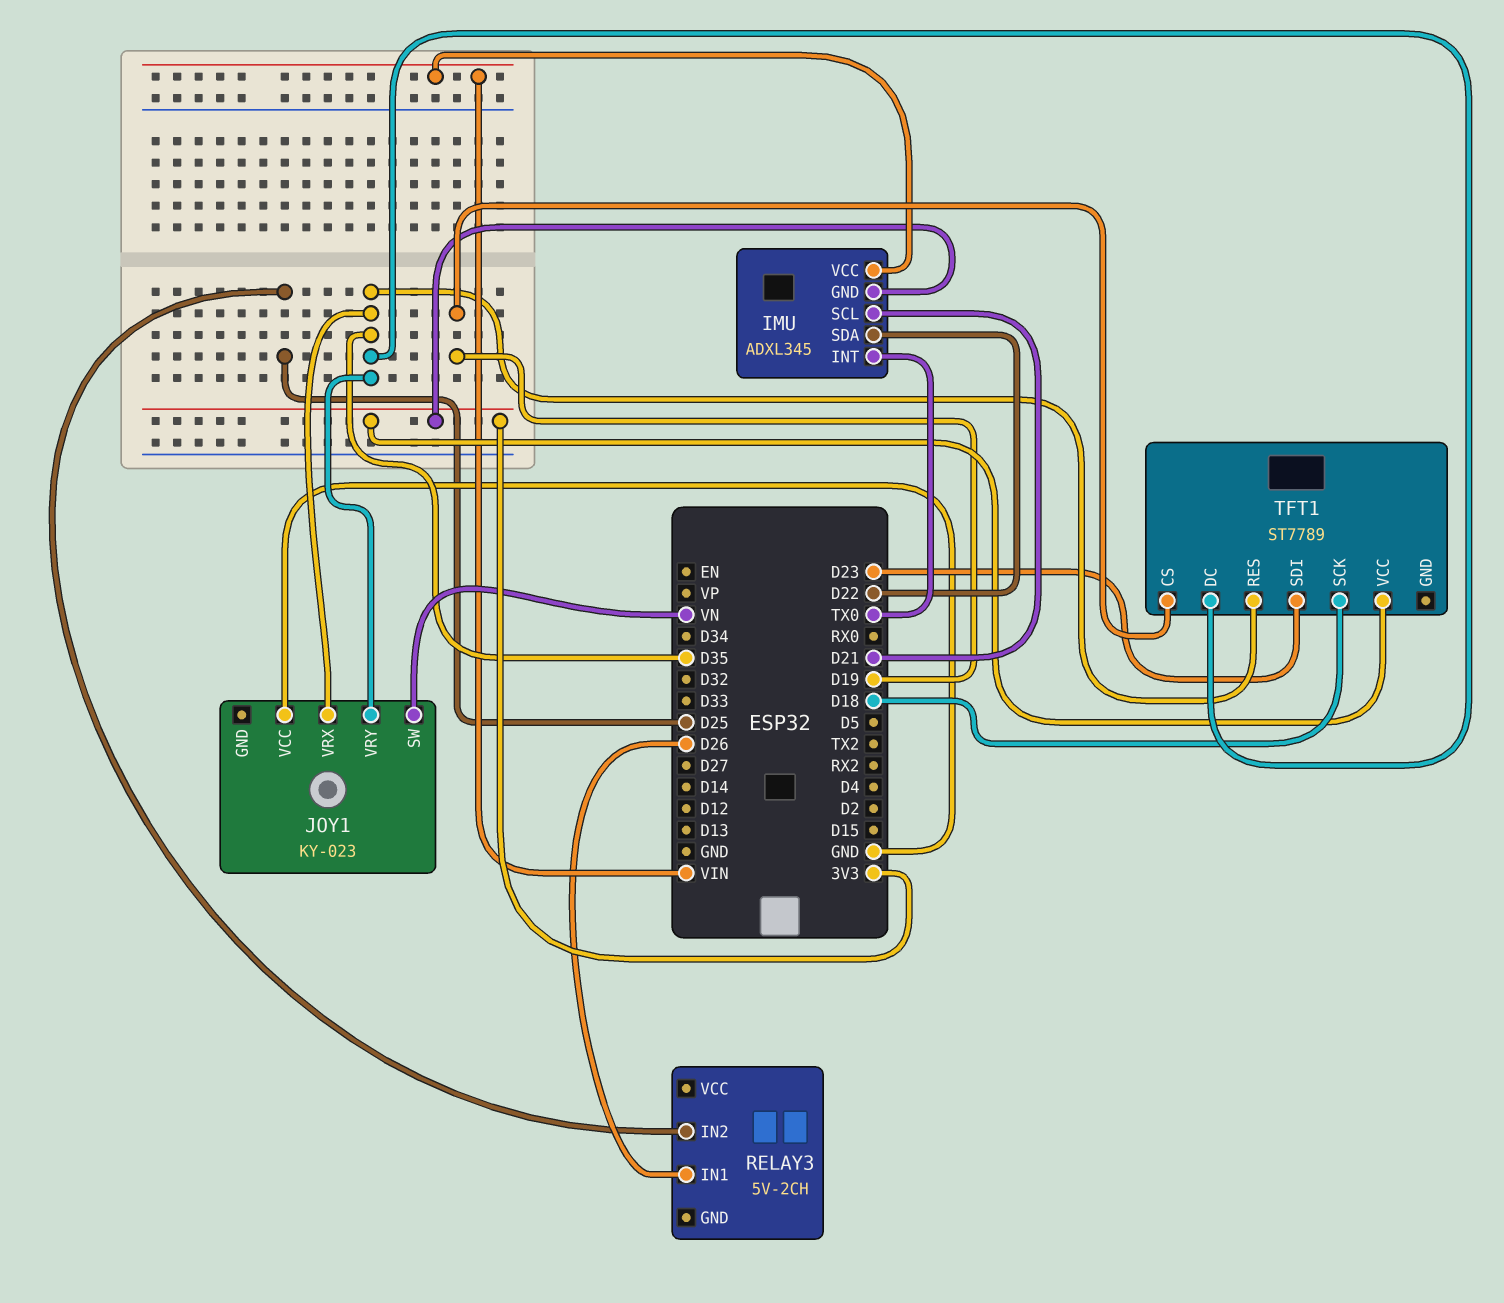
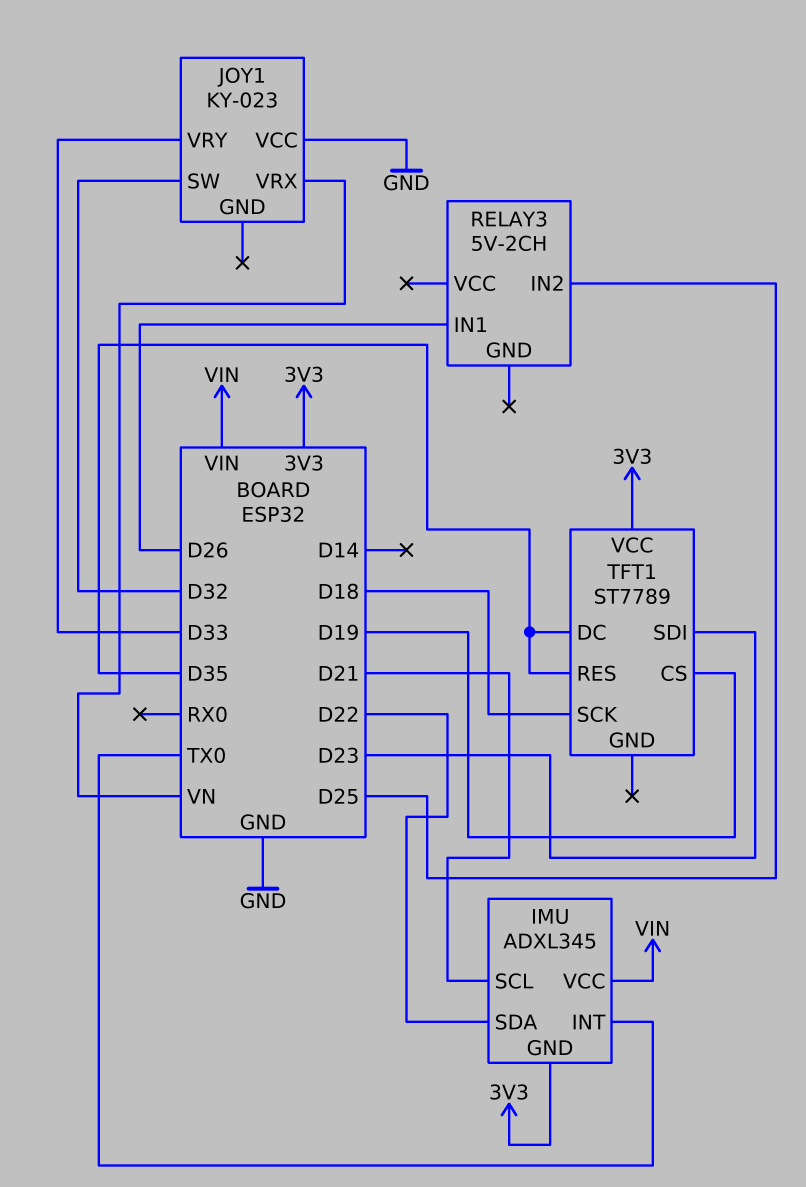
JOY1 pin SW: VN -> D32
JOY1 pin VRX: D35 -> VN
JOY1 pin VRY: D35 -> D33

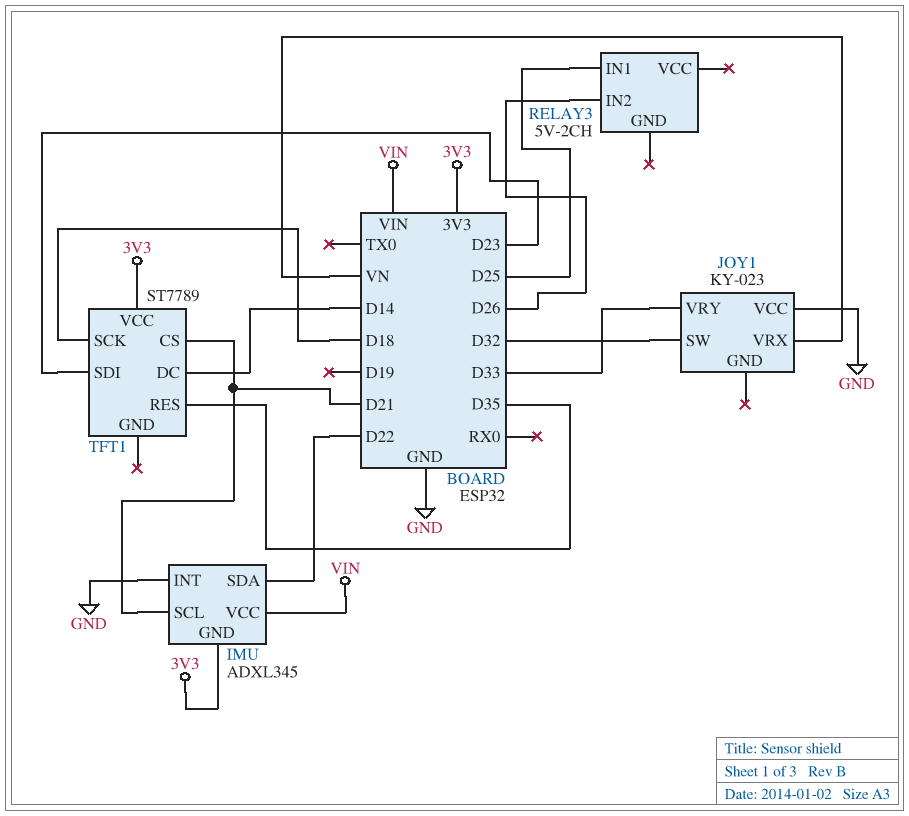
IMU pin INT: TX0 -> GND
RELAY3 pin IN1: D26 -> D25
RELAY3 pin IN2: D25 -> D26
TFT1 pin CS: D19 -> D21
TFT1 pin DC: D35 -> D14

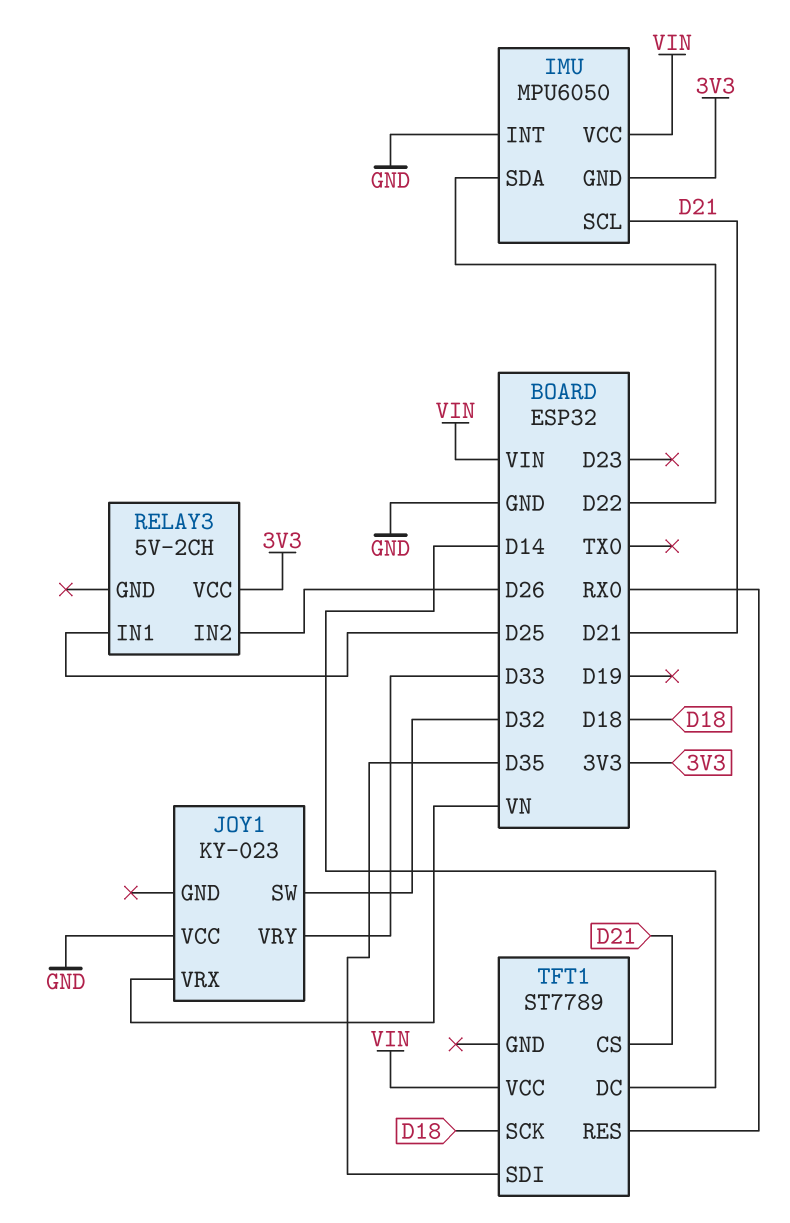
IMU: ADXL345 -> MPU6050
RELAY3 pin VCC: none -> 3V3
TFT1 pin RES: D35 -> RX0
TFT1 pin SDI: D23 -> D35
TFT1 pin VCC: 3V3 -> VIN

